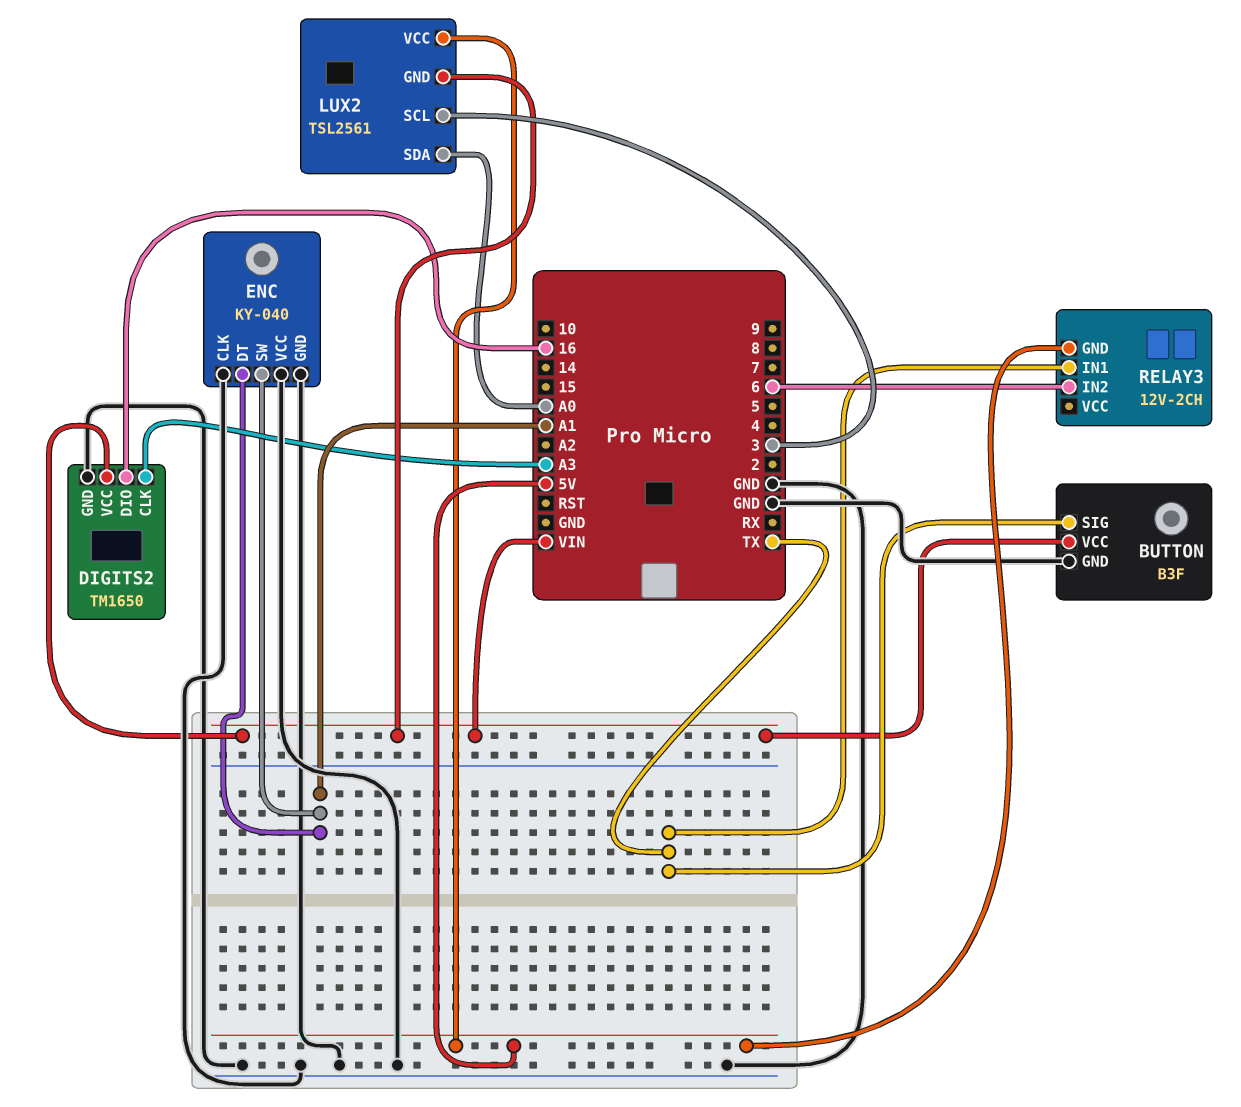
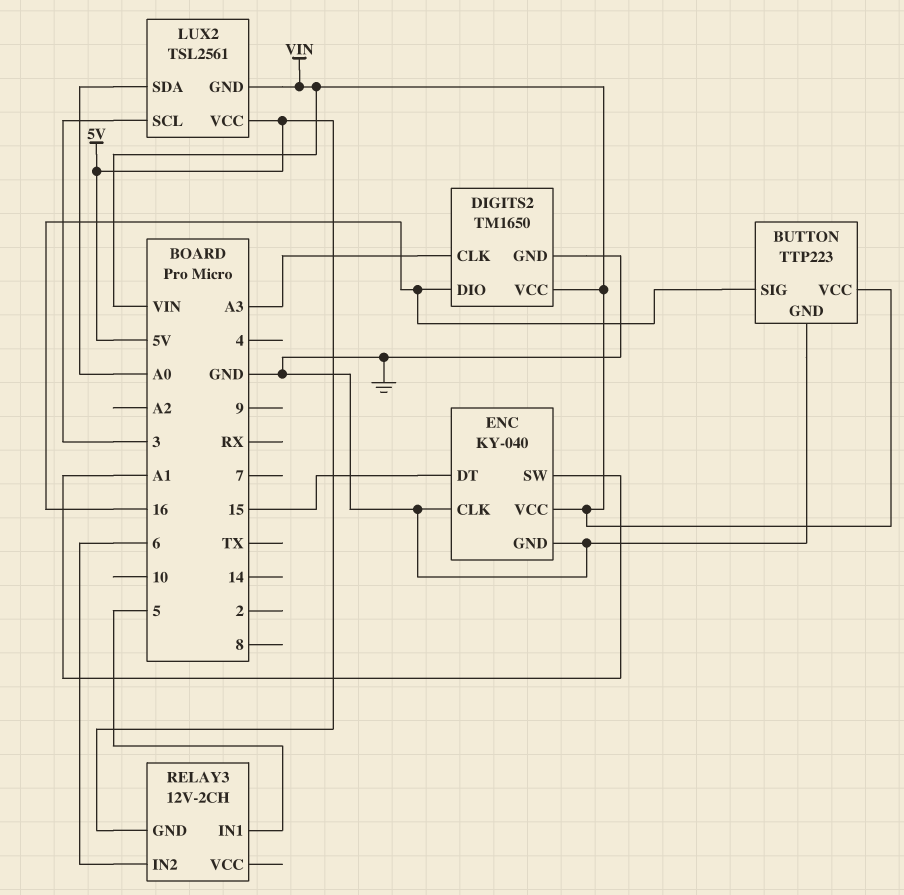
BUTTON: B3F -> TTP223
BUTTON pin SIG: TX -> 16
ENC pin DT: A1 -> 15
ENC pin VCC: GND -> VIN
RELAY3 pin IN1: TX -> 5

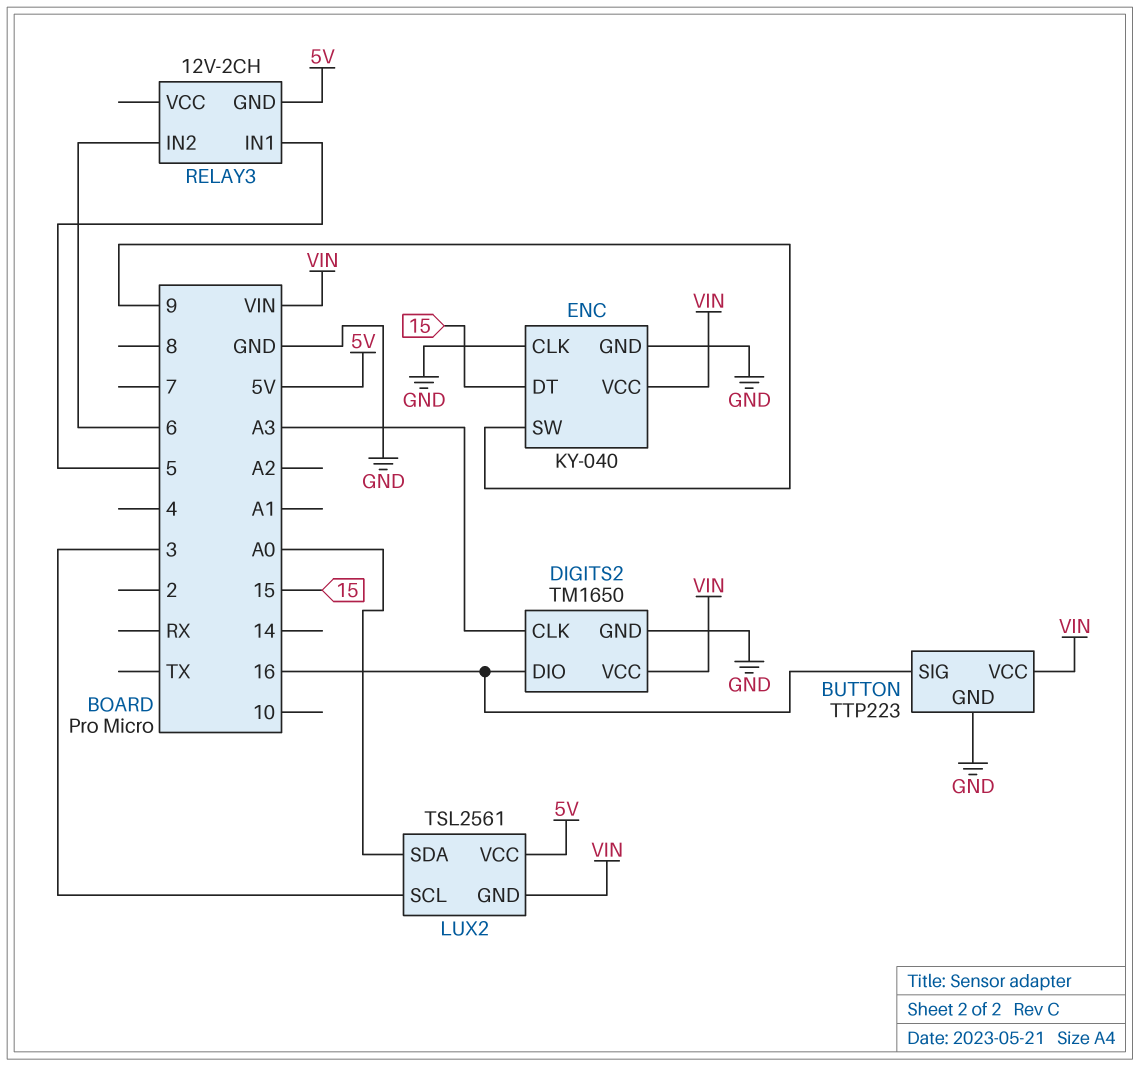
ENC pin SW: A1 -> 9

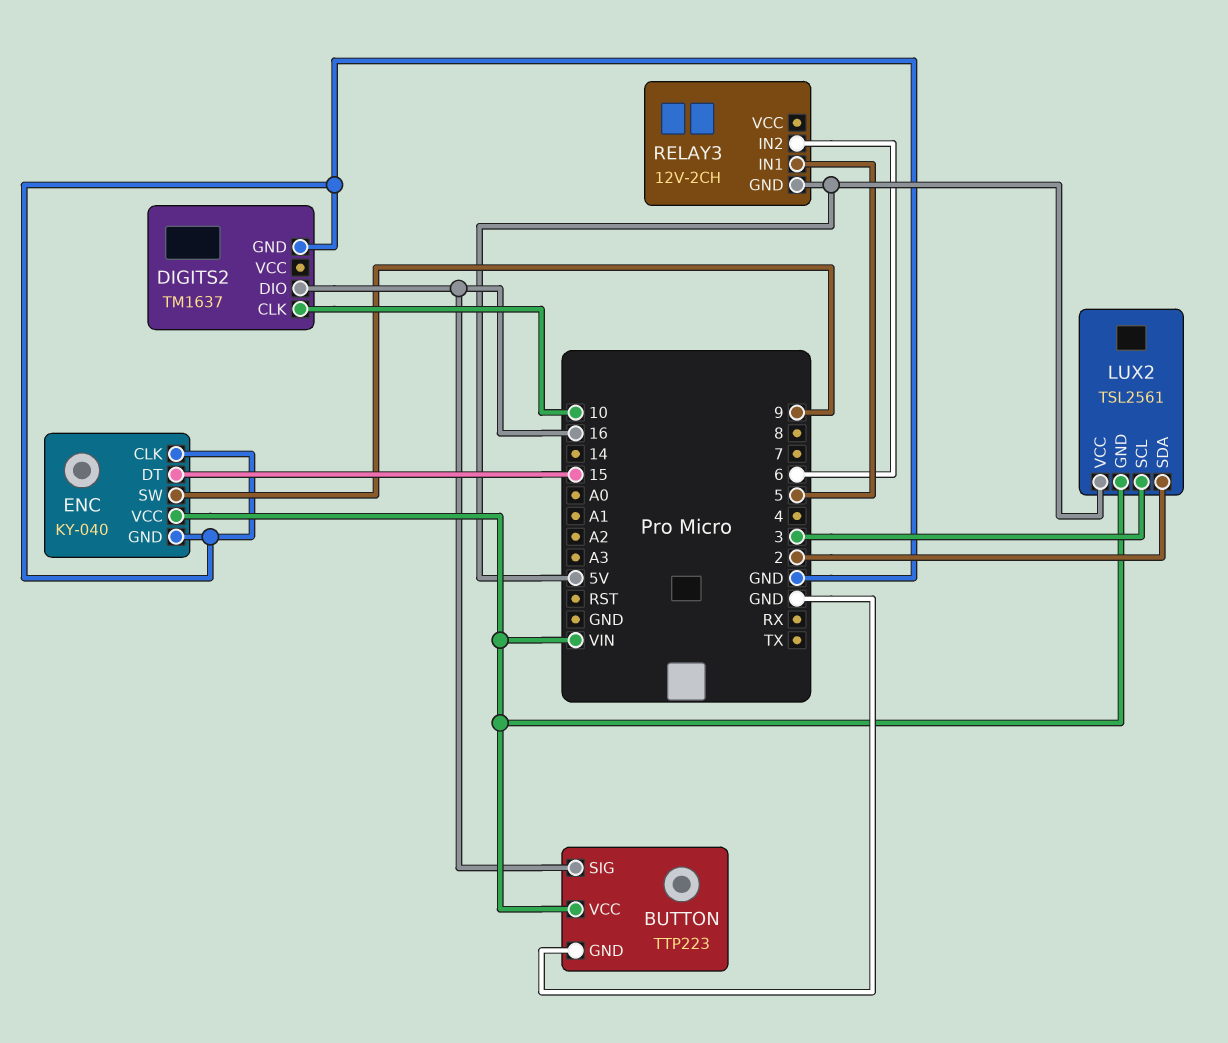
DIGITS2: TM1650 -> TM1637
DIGITS2 pin CLK: A3 -> 10
DIGITS2 pin VCC: VIN -> none
LUX2 pin SDA: A0 -> 2

